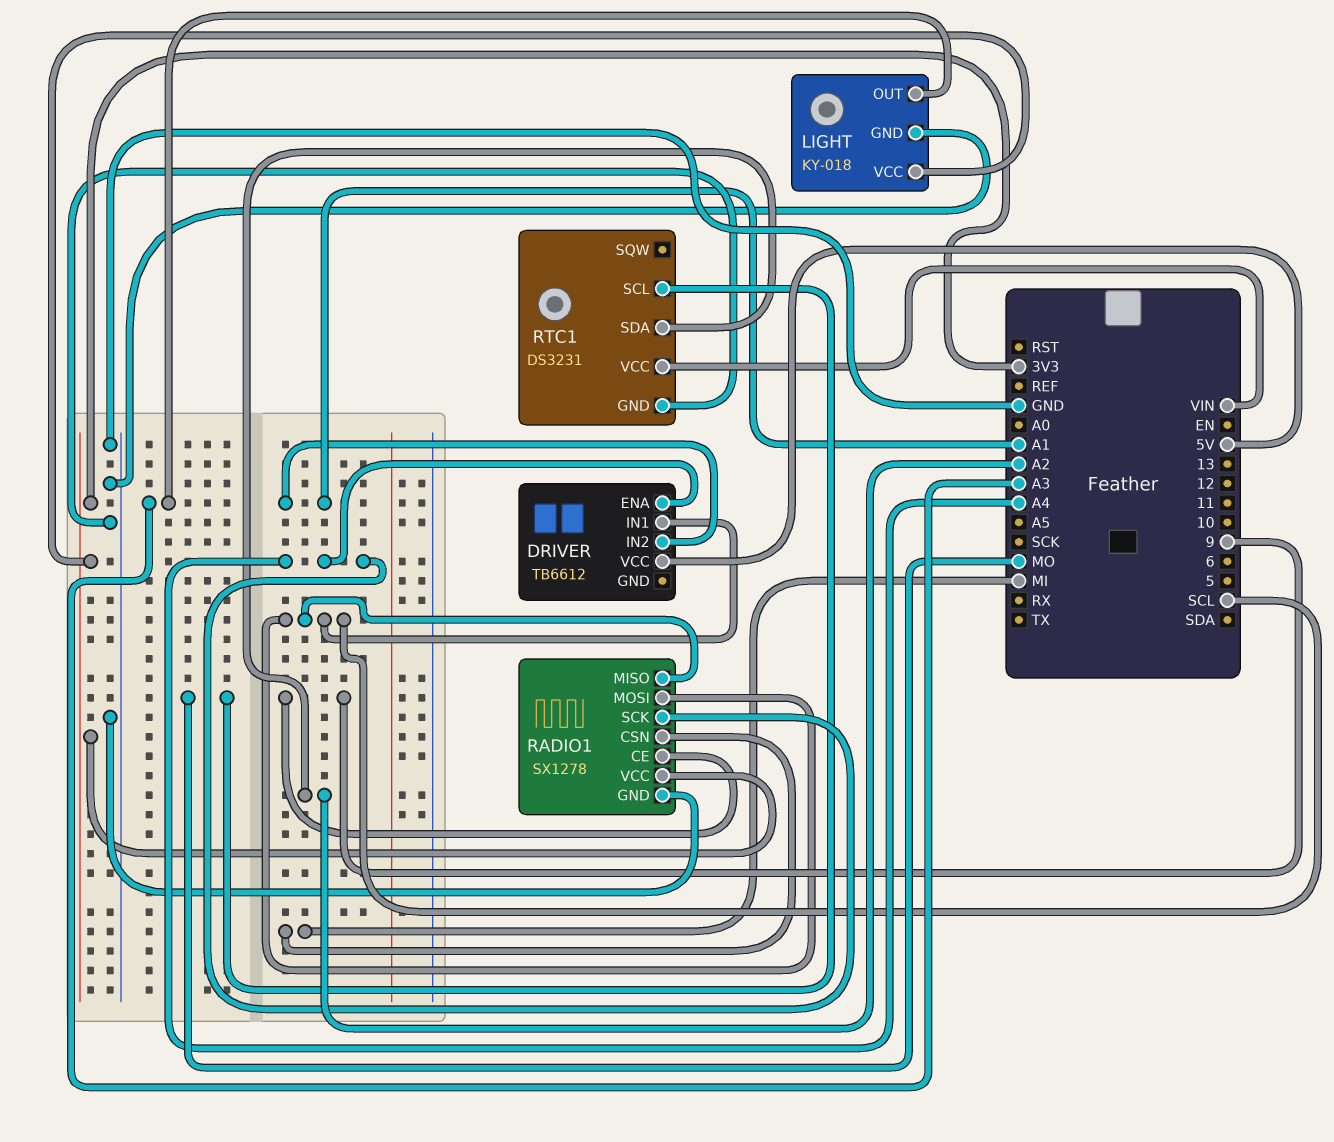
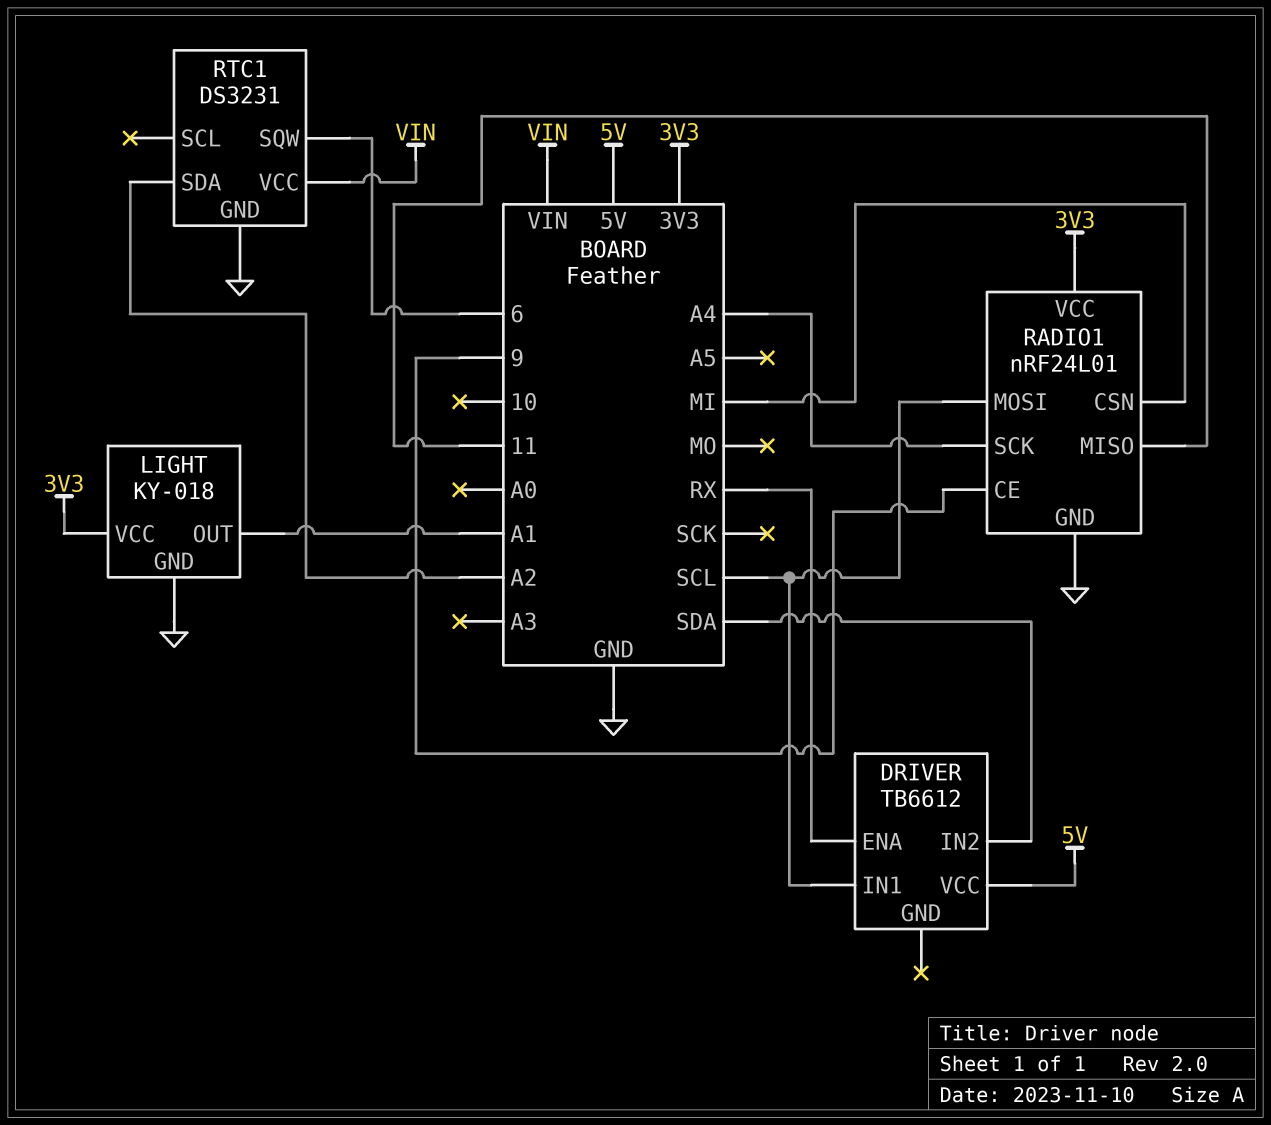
DRIVER pin ENA: A4 -> RX
DRIVER pin IN2: A1 -> SDA
LIGHT pin OUT: A3 -> A1
RADIO1: SX1278 -> nRF24L01
RADIO1 pin MISO: SCL -> 11
RTC1 pin SCL: MO -> none
RTC1 pin SQW: none -> 6

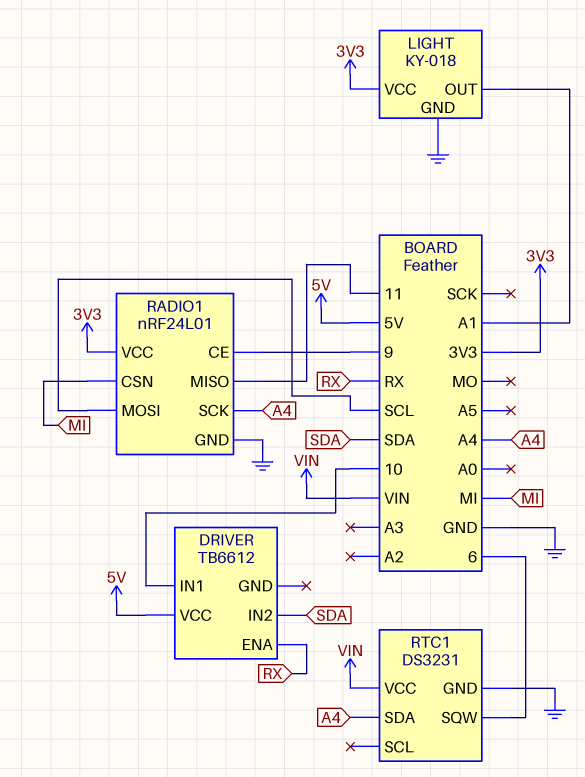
DRIVER pin IN1: SCL -> 10
RTC1 pin SDA: A2 -> A4

